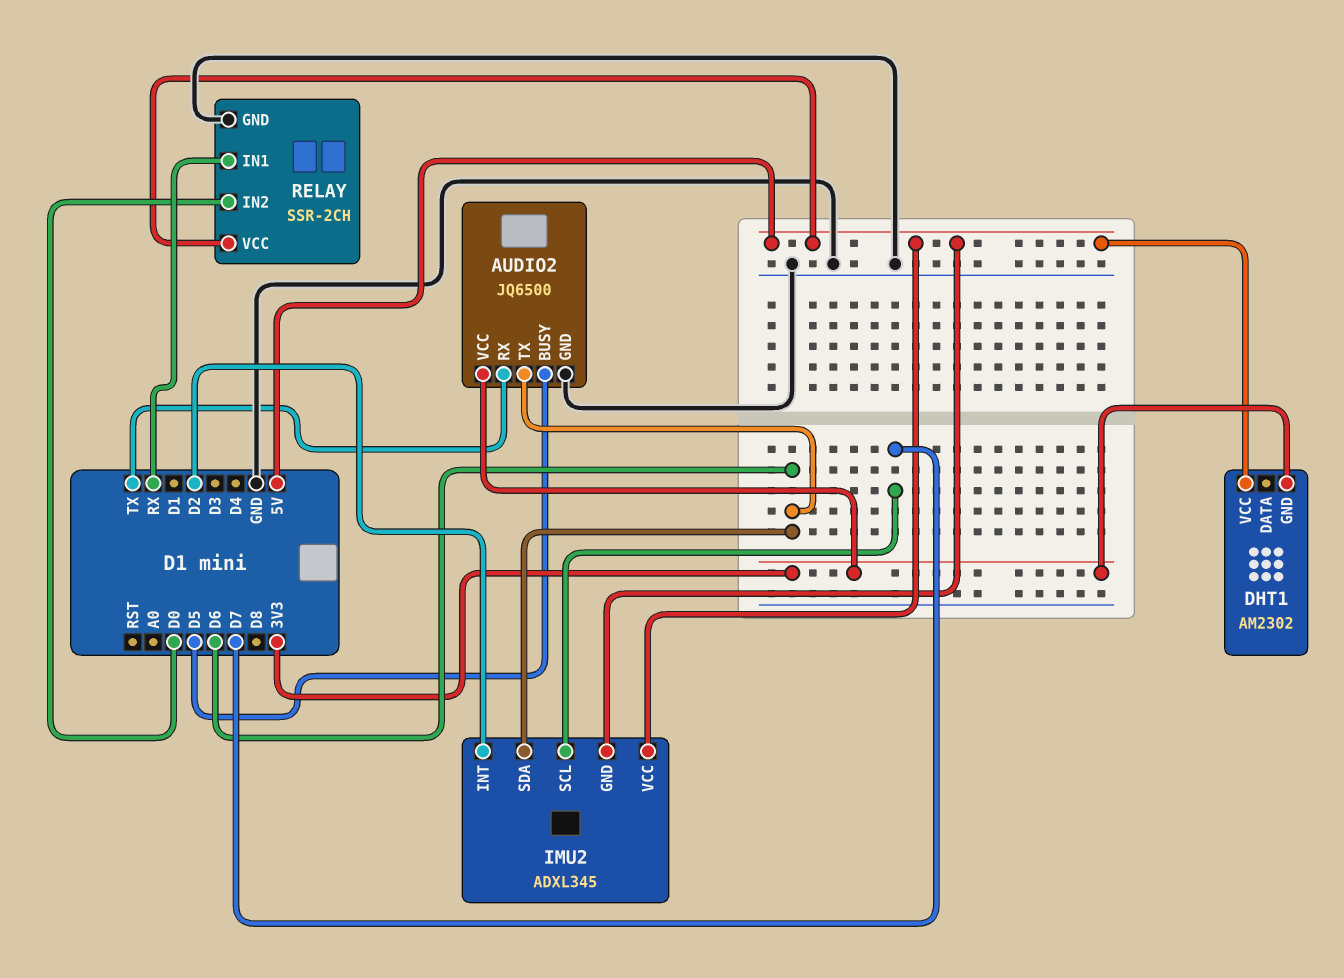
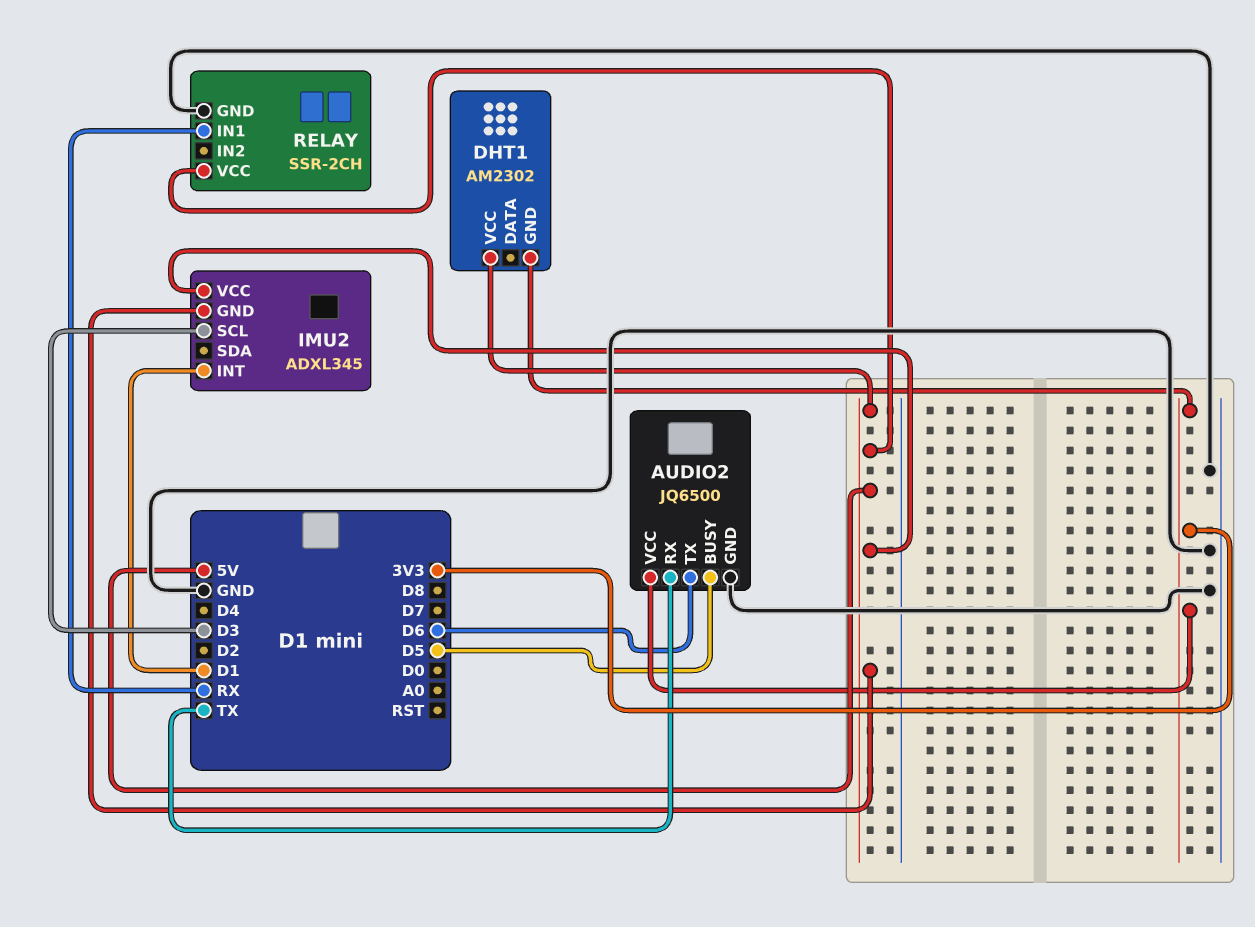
IMU2 pin INT: D2 -> D1
IMU2 pin SCL: D7 -> D3
IMU2 pin SDA: D6 -> none
RELAY pin IN2: D0 -> none

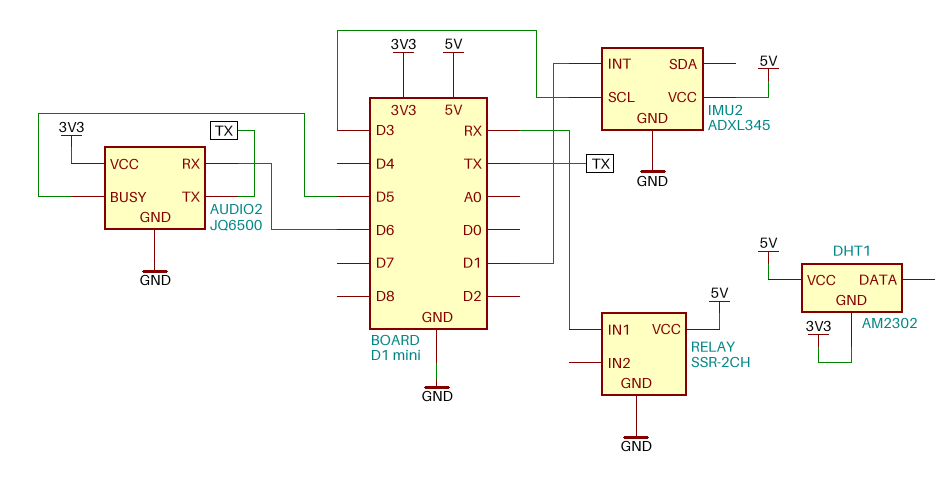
AUDIO2 pin RX: TX -> D6
AUDIO2 pin TX: D6 -> TX
IMU2 pin GND: 5V -> GND

